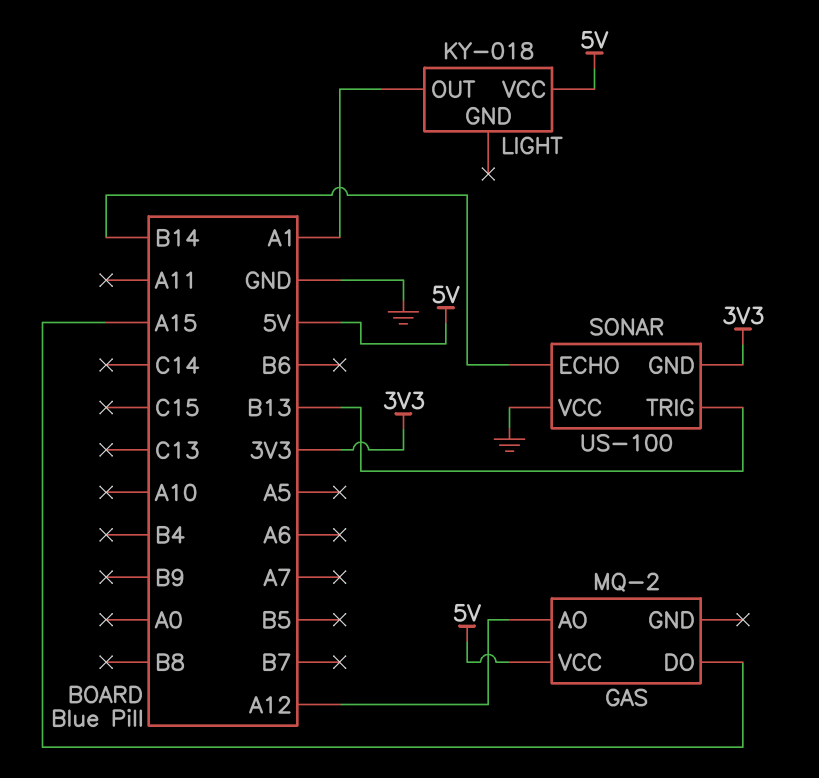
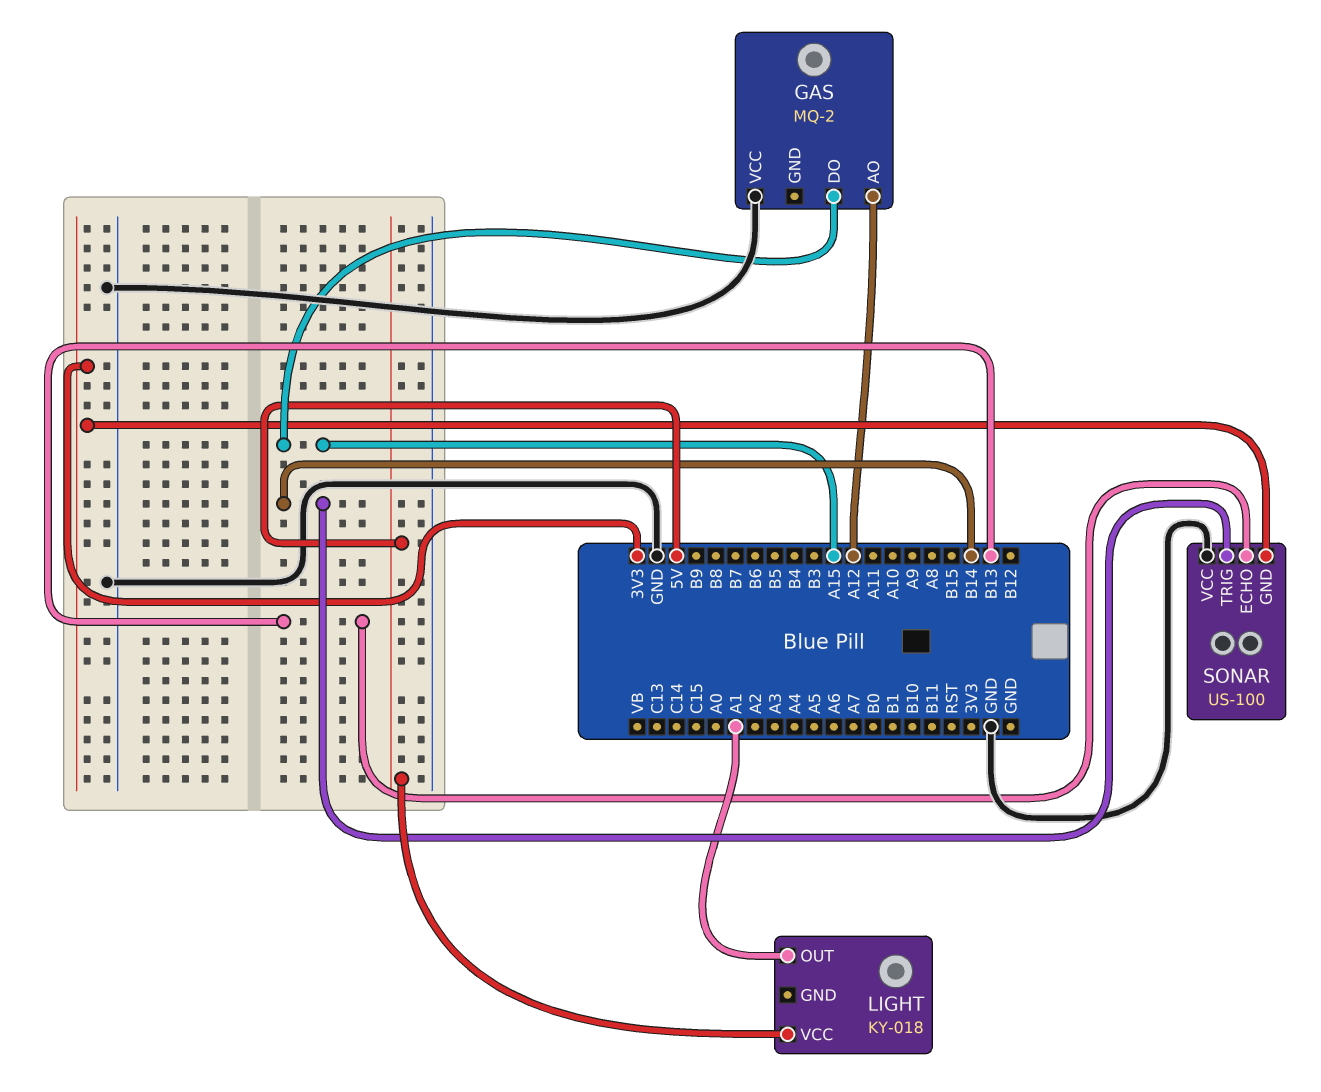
GAS pin VCC: 5V -> GND
SONAR pin ECHO: B14 -> B13
SONAR pin TRIG: B13 -> B14

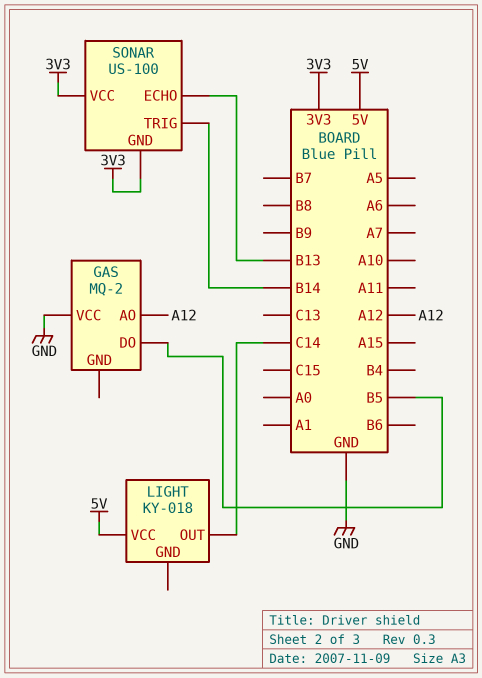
GAS pin DO: A15 -> B5
LIGHT pin OUT: A1 -> C14
SONAR pin VCC: GND -> 3V3

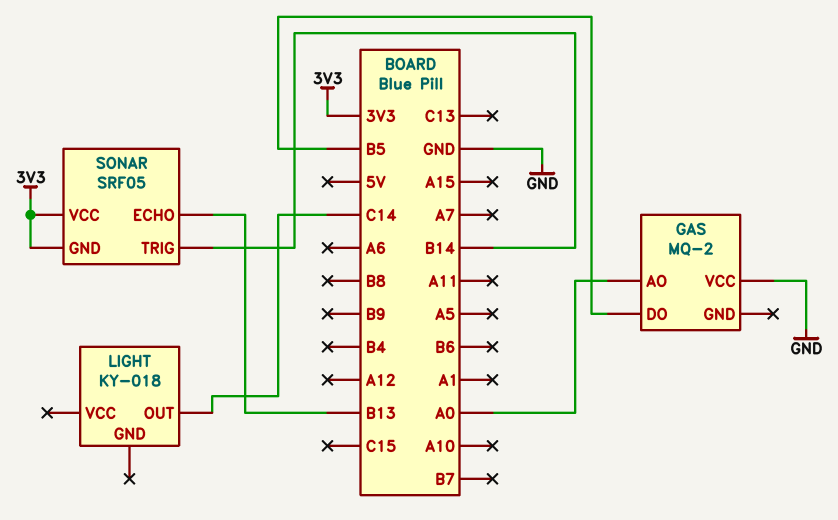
GAS pin AO: A12 -> A0
LIGHT pin VCC: 5V -> none
SONAR: US-100 -> SRF05

